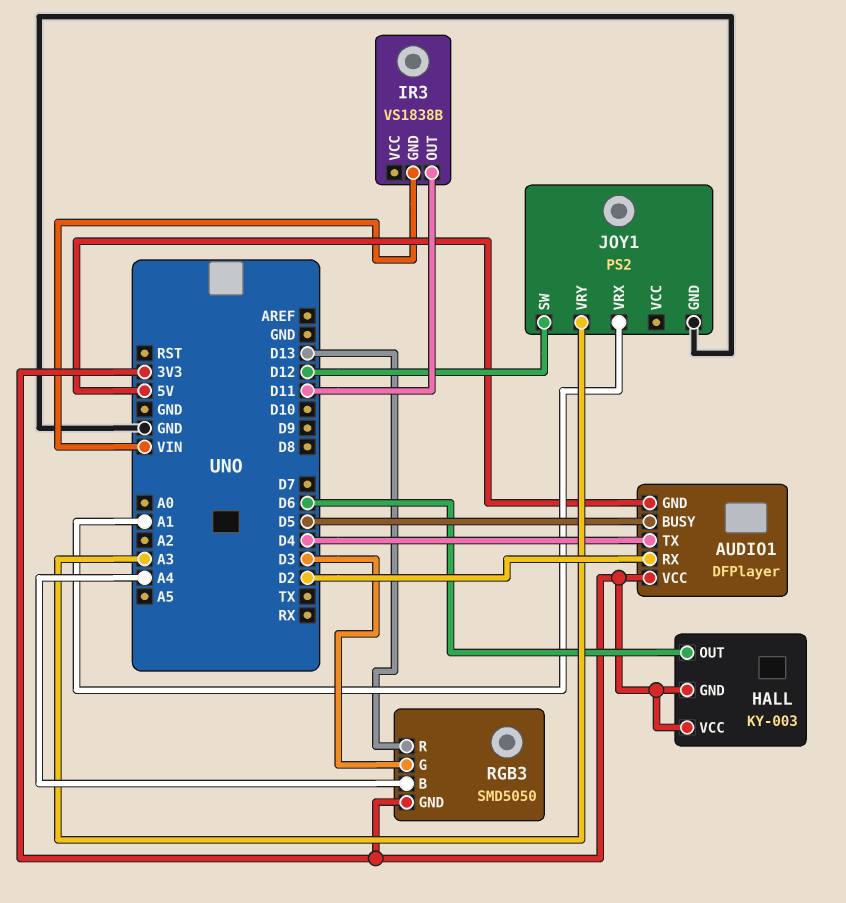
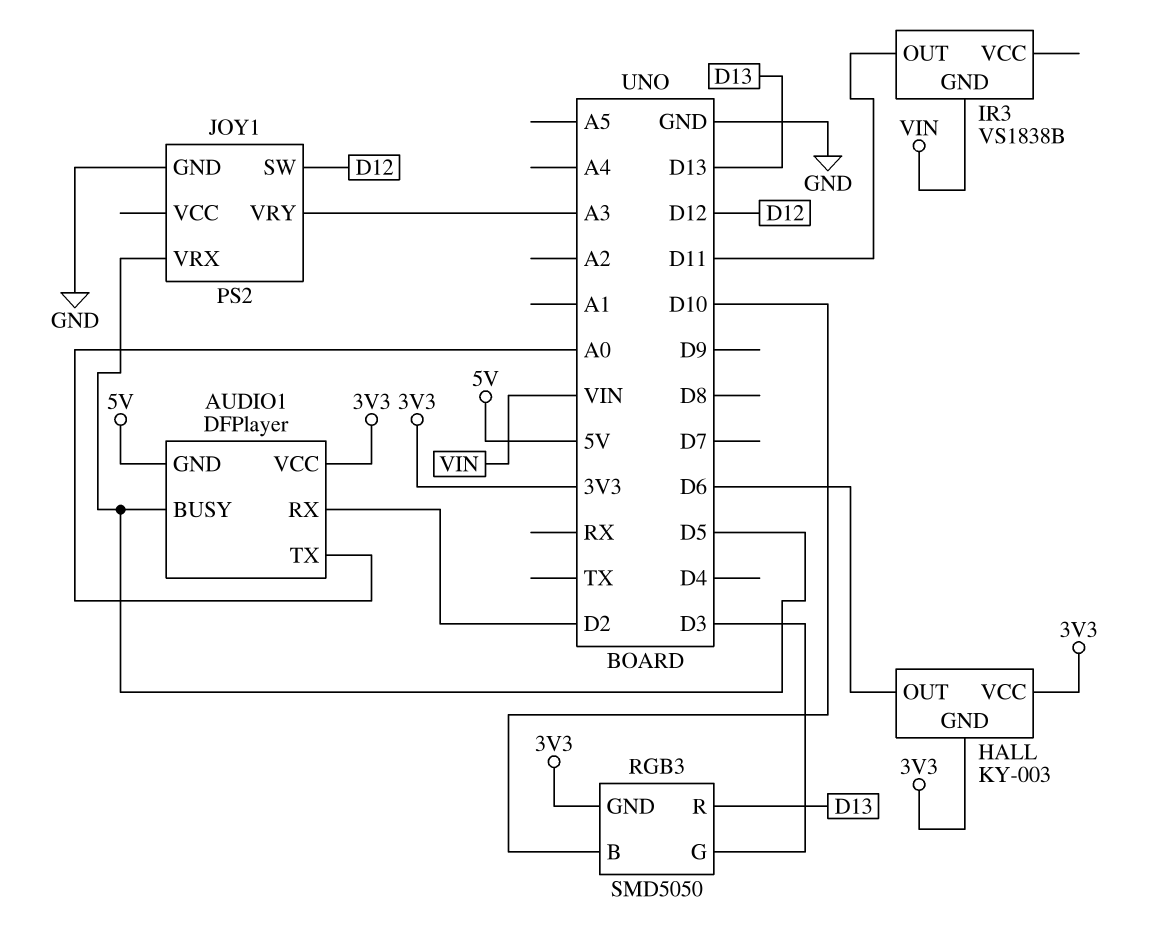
AUDIO1 pin TX: D4 -> A0
JOY1 pin VRX: A1 -> D5
RGB3 pin B: A4 -> D10

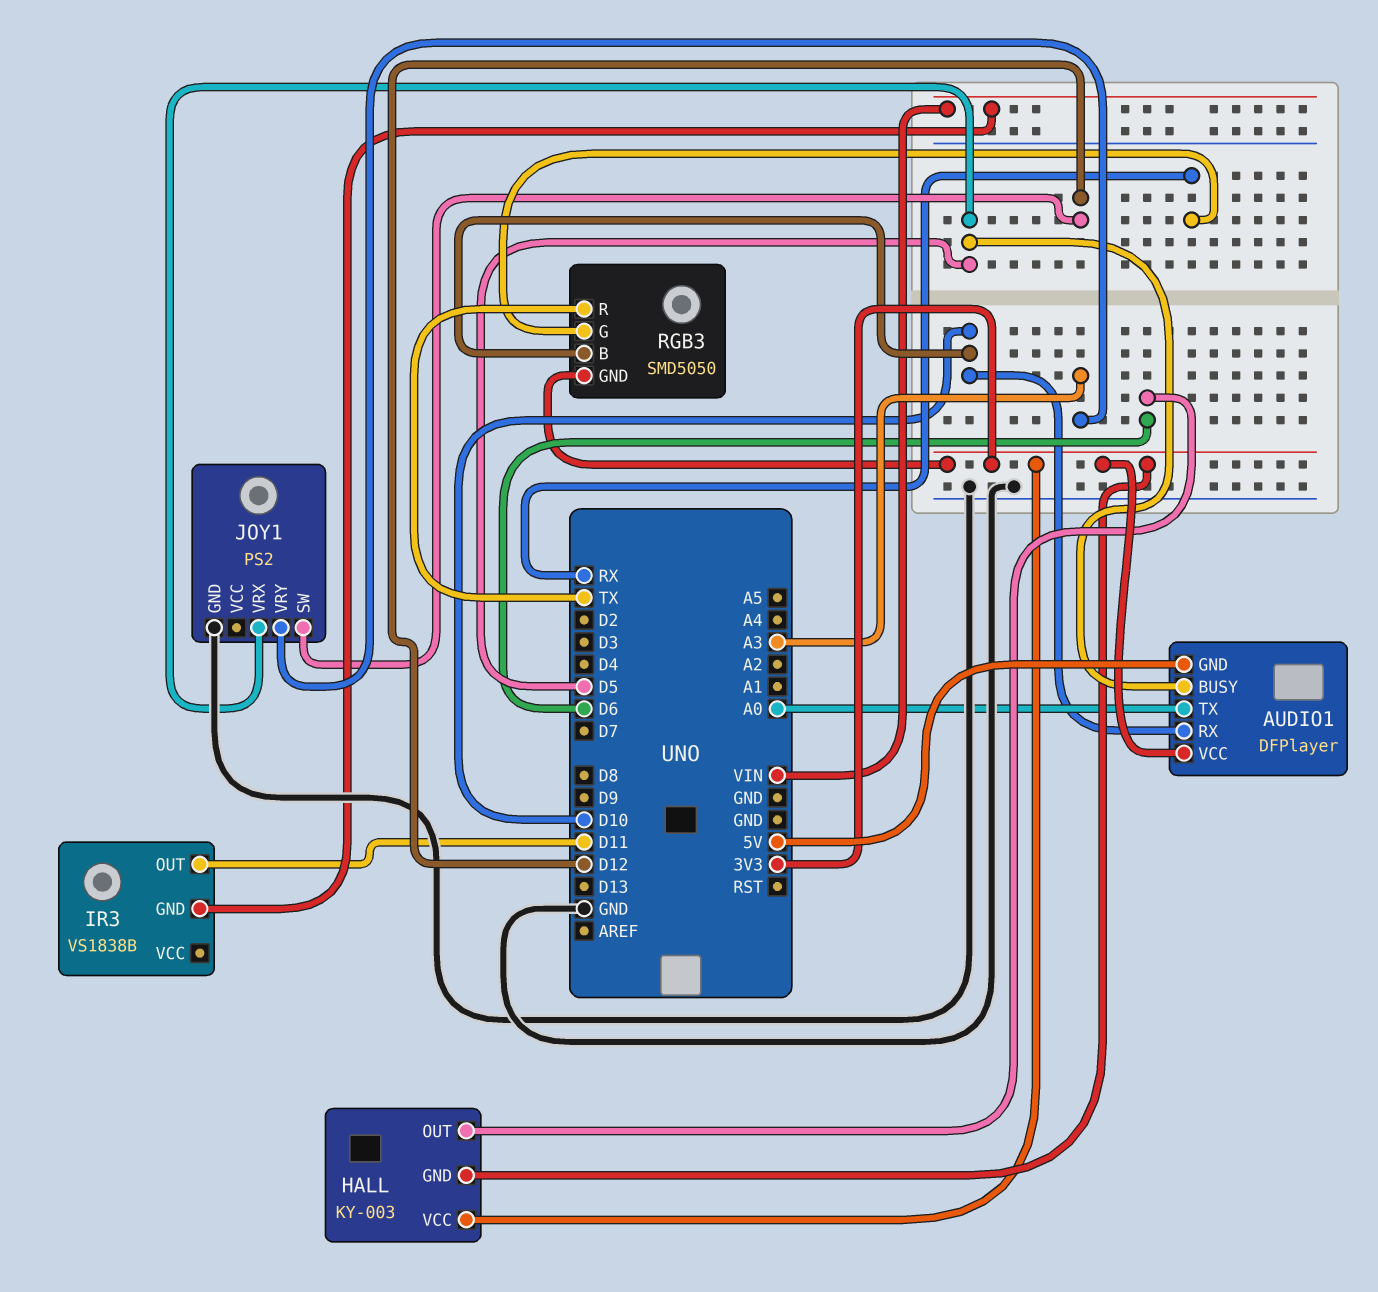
AUDIO1 pin RX: D2 -> D10
RGB3 pin G: D3 -> RX
RGB3 pin R: D13 -> TX

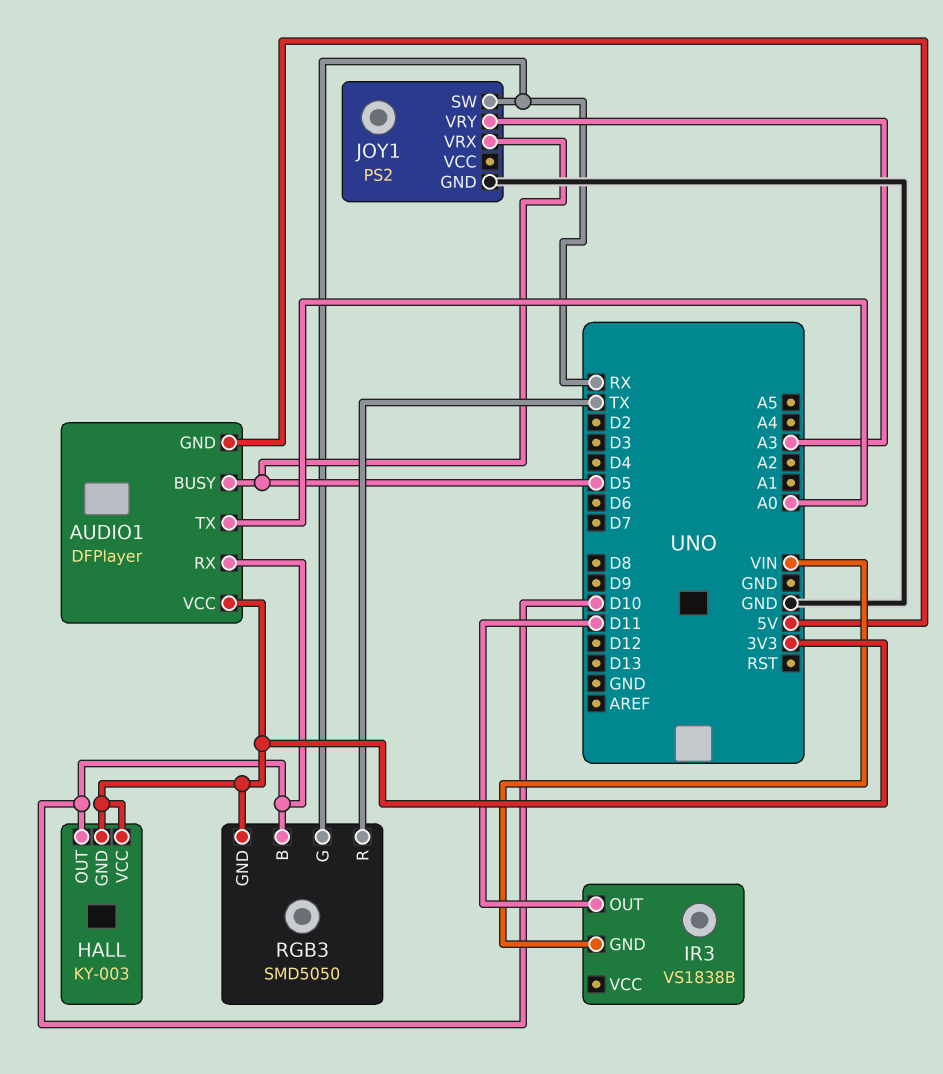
HALL pin OUT: D6 -> D10
JOY1 pin SW: D12 -> RX

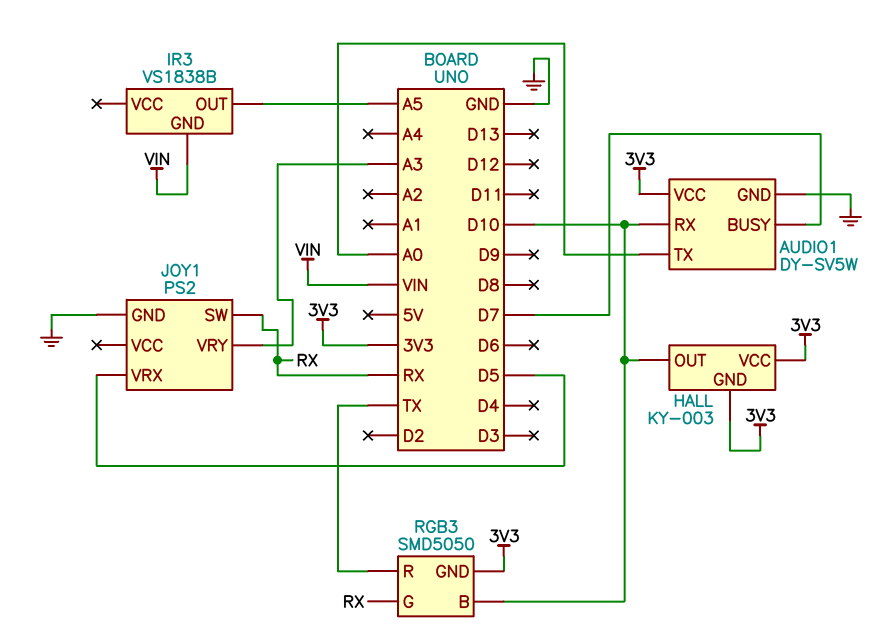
AUDIO1: DFPlayer -> DY-SV5W
AUDIO1 pin BUSY: D5 -> D7
AUDIO1 pin GND: 5V -> GND
IR3 pin OUT: D11 -> A5

